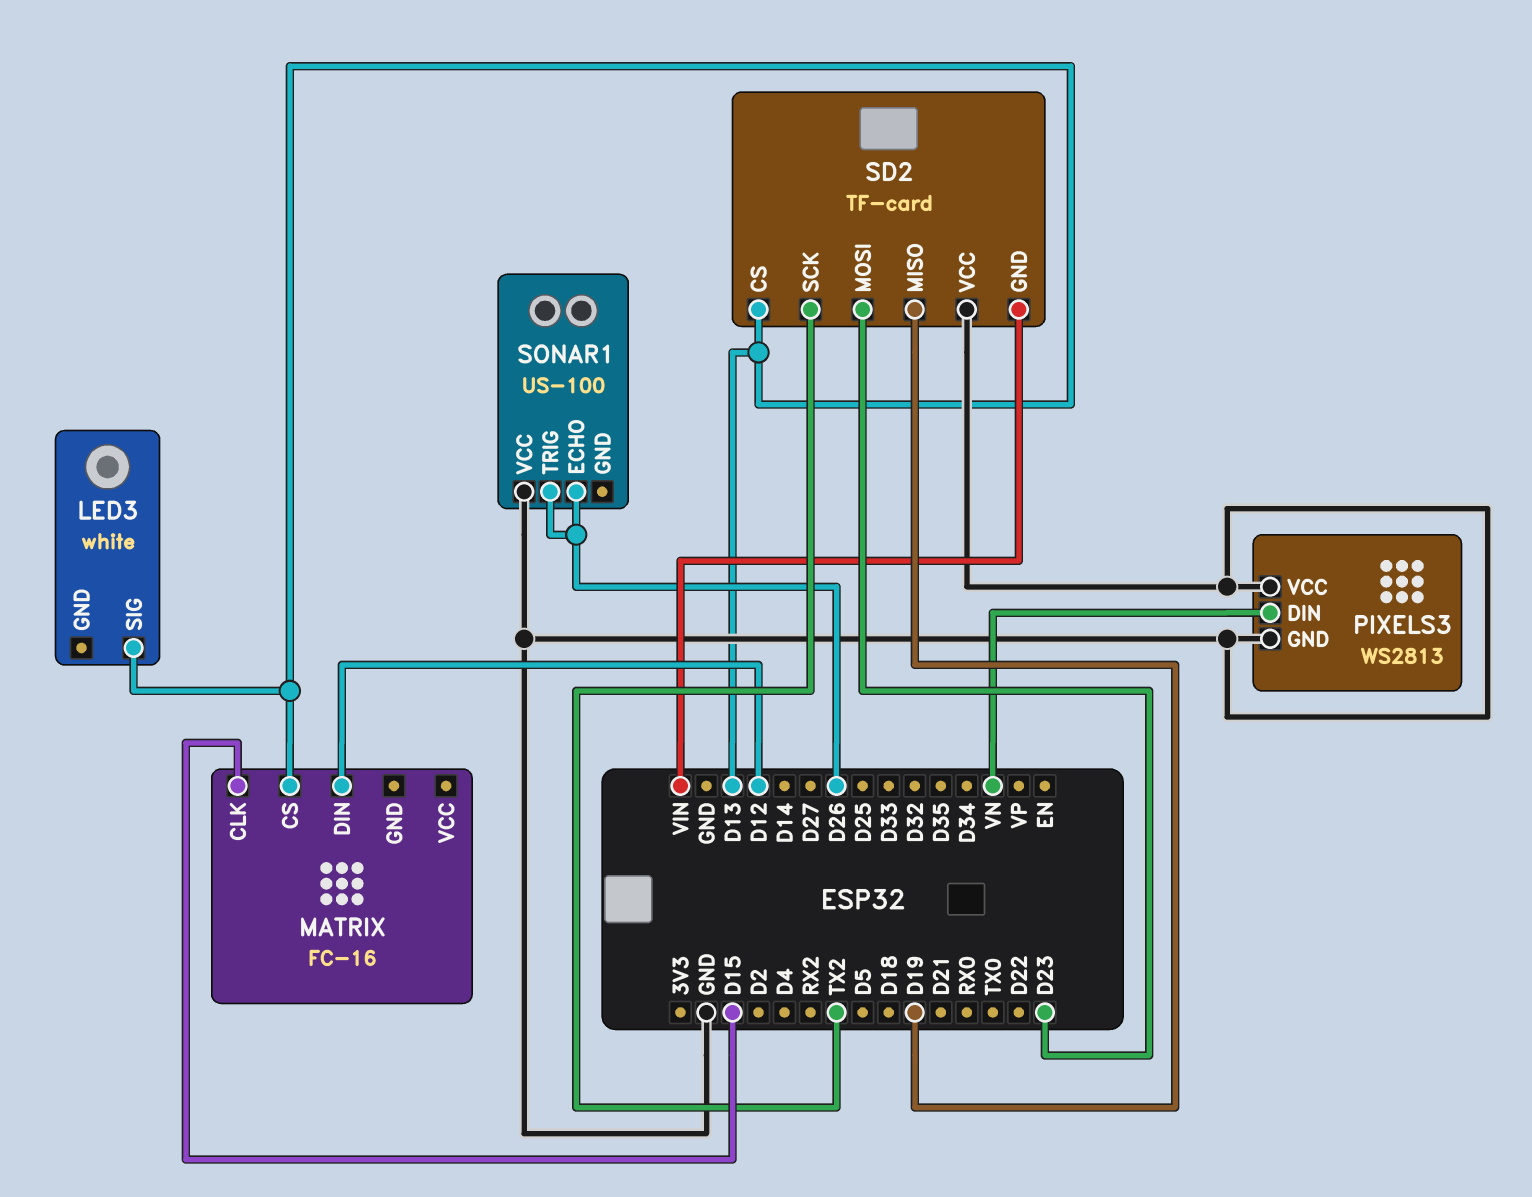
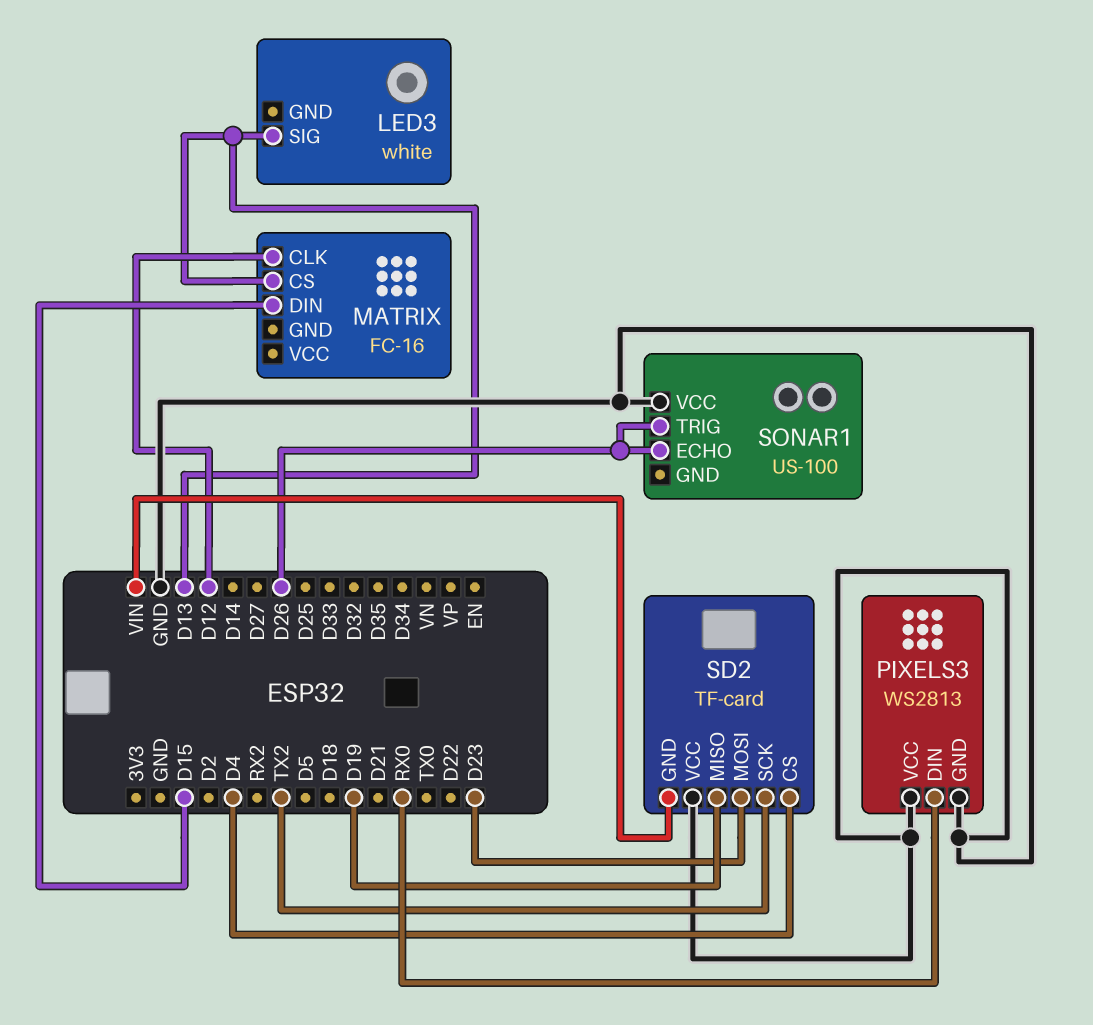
MATRIX pin CLK: D15 -> D12
MATRIX pin DIN: D12 -> D15
PIXELS3 pin DIN: VN -> RX0
SD2 pin CS: D13 -> D4

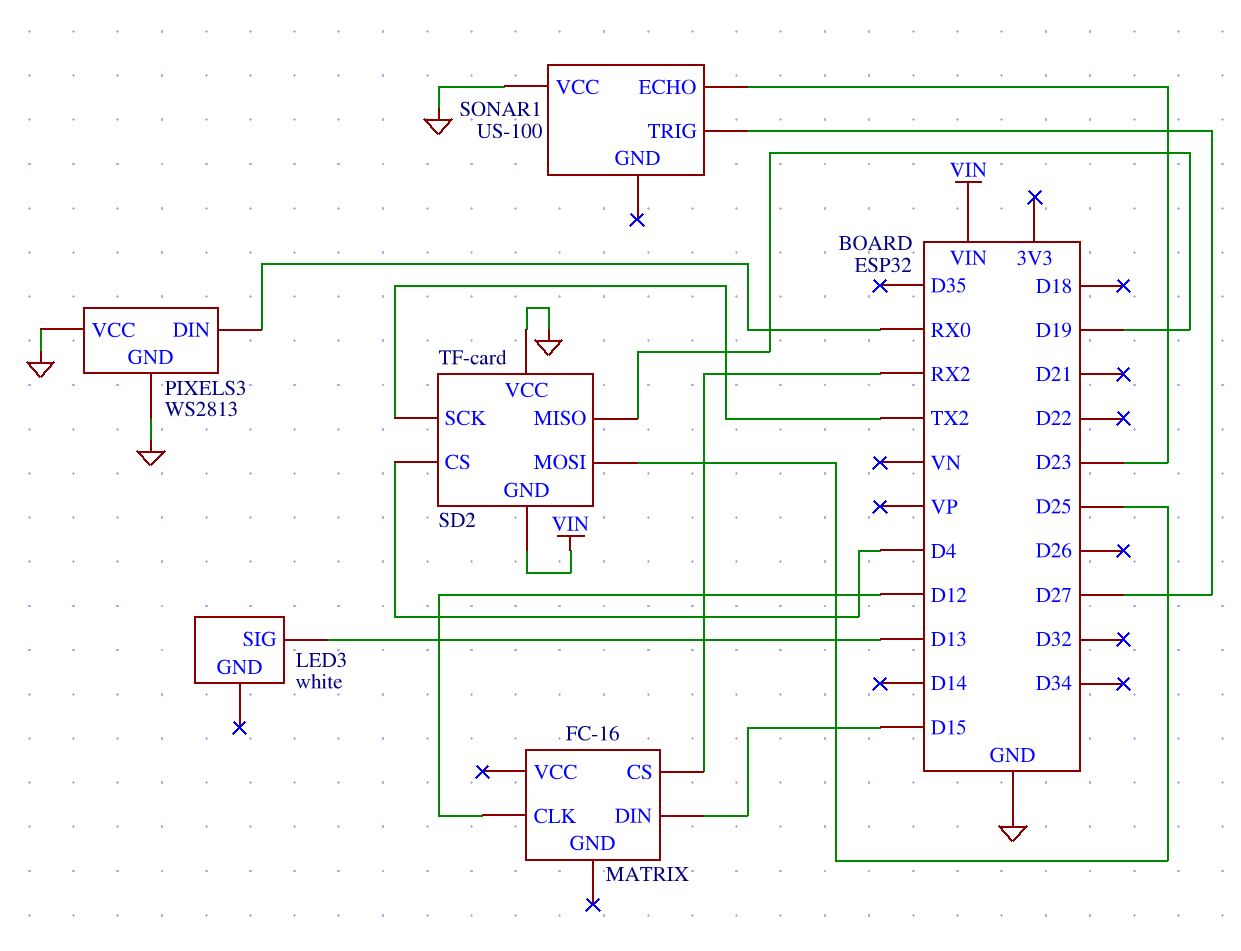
MATRIX pin CS: D13 -> RX2
SD2 pin MOSI: D23 -> D25
SONAR1 pin ECHO: D26 -> D23
SONAR1 pin TRIG: D26 -> D27

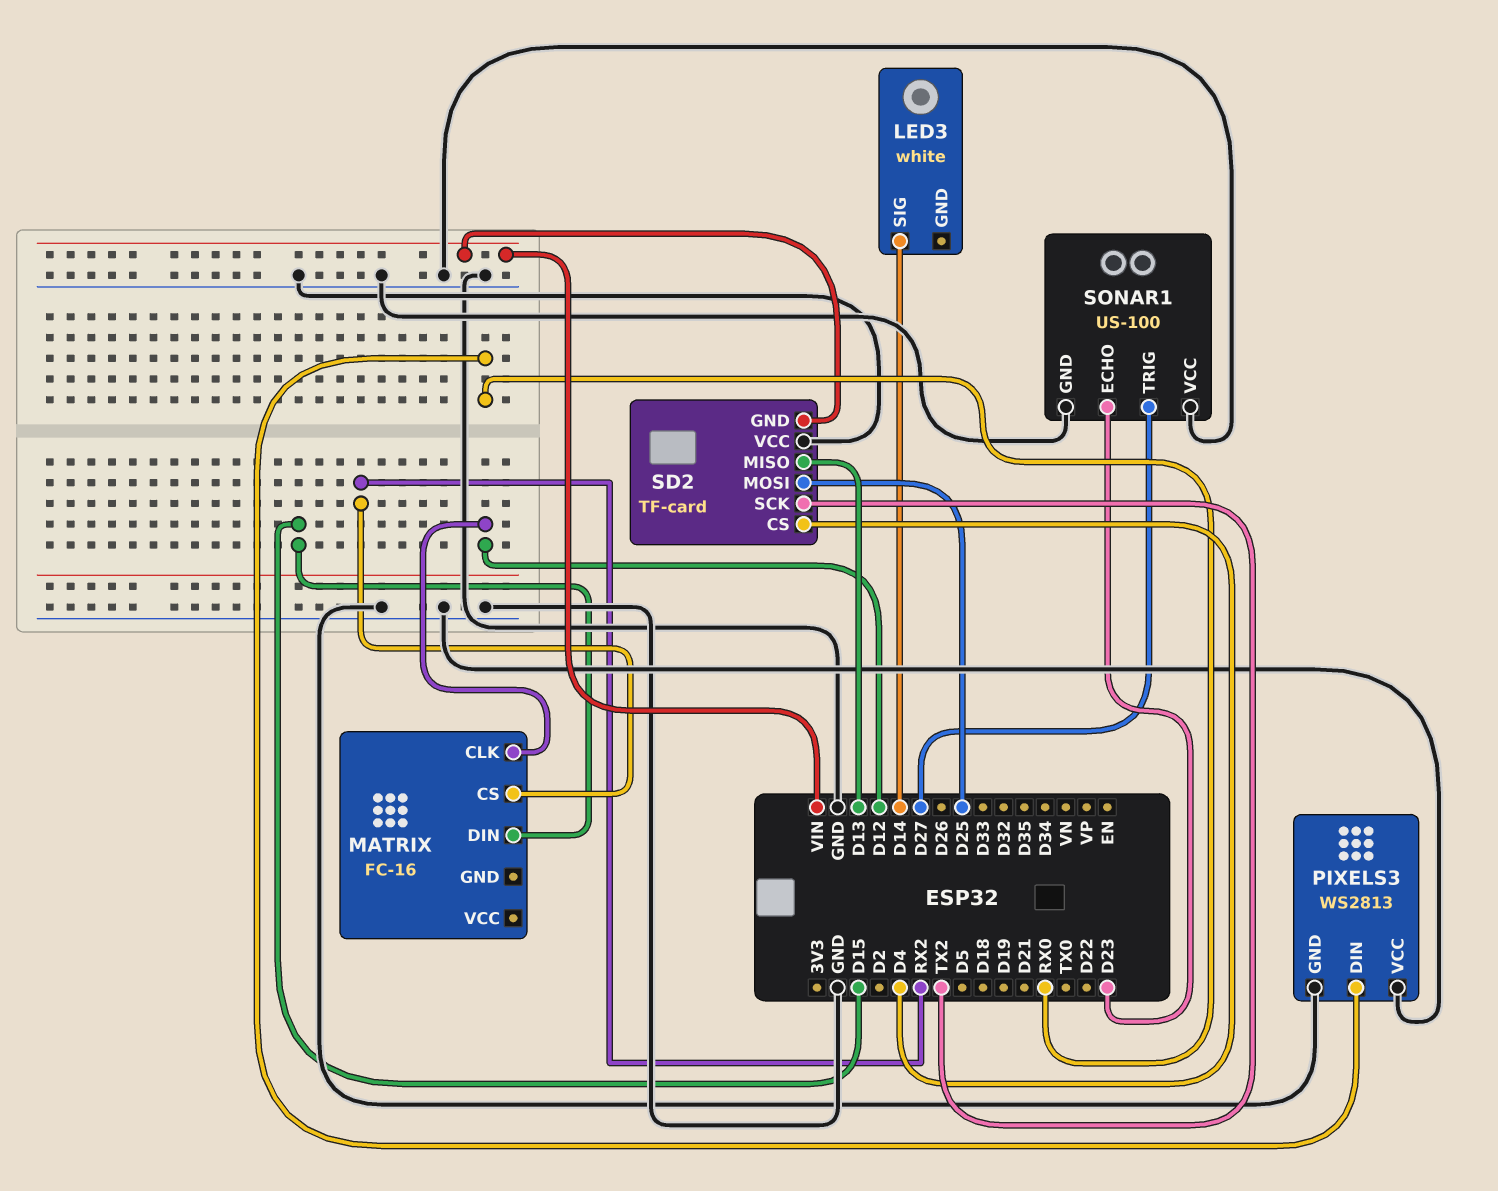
LED3 pin SIG: D13 -> D14
SD2 pin MISO: D19 -> D13
SONAR1 pin GND: none -> GND

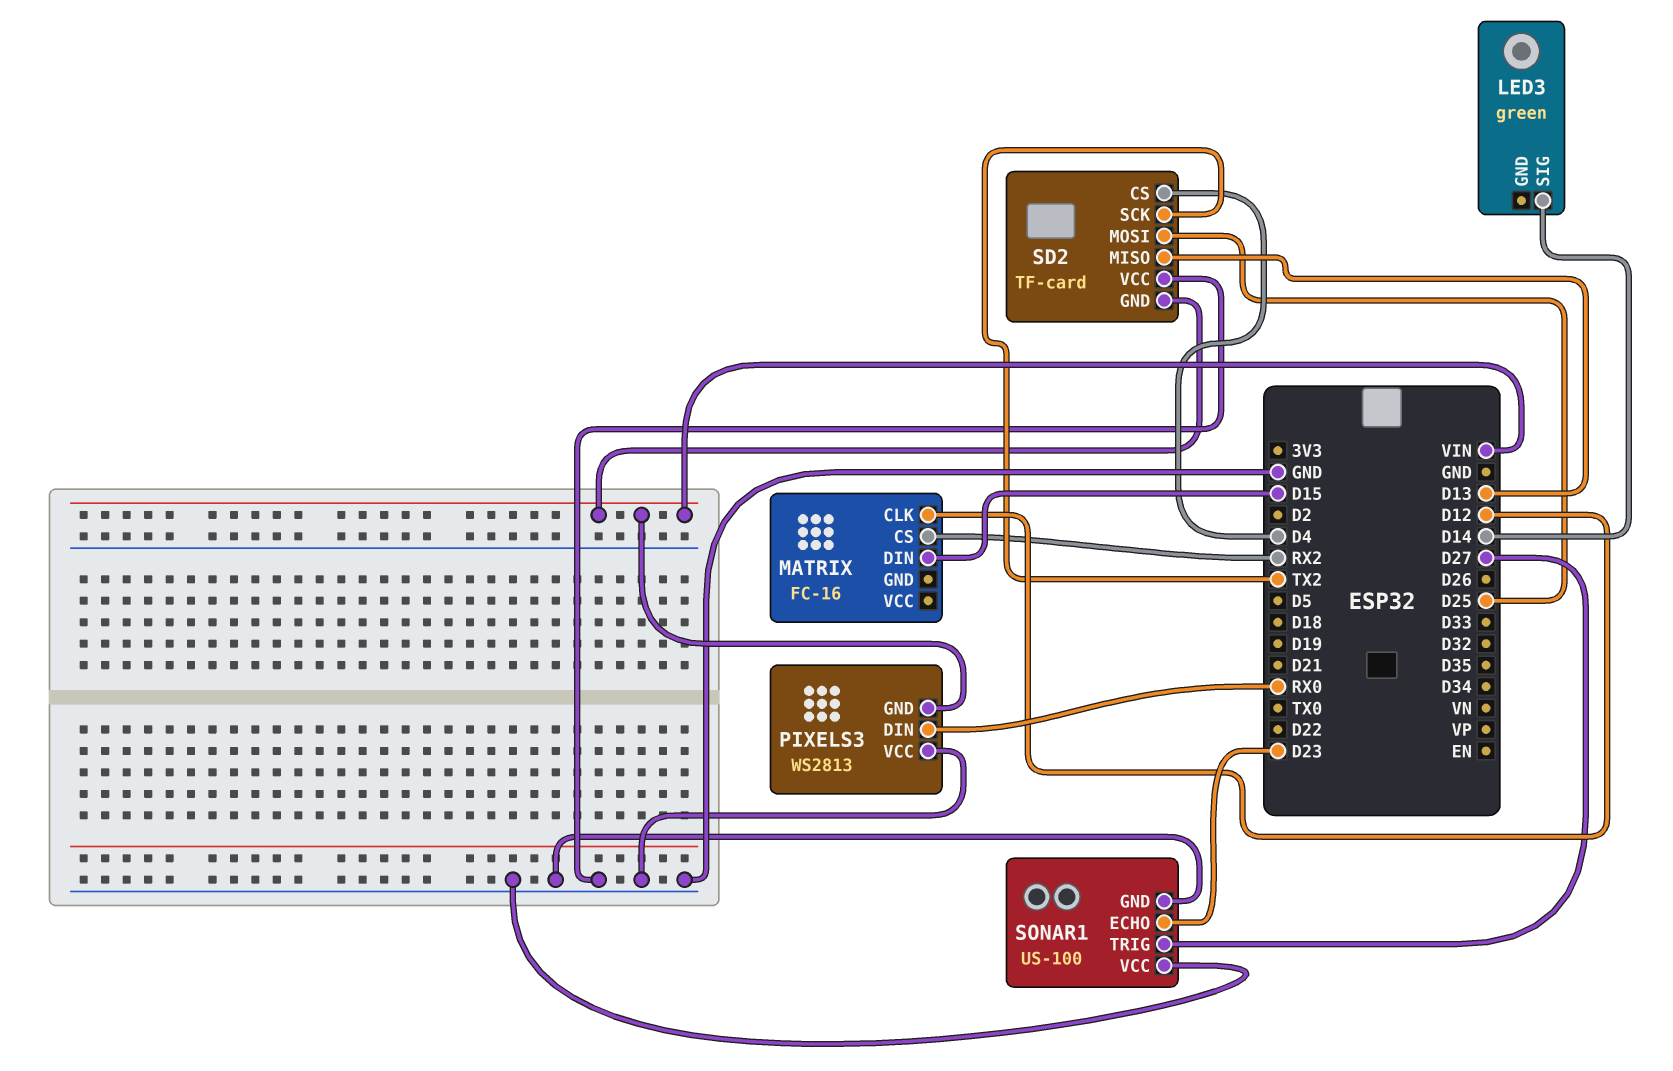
LED3: white -> green
PIXELS3 pin GND: GND -> VIN

